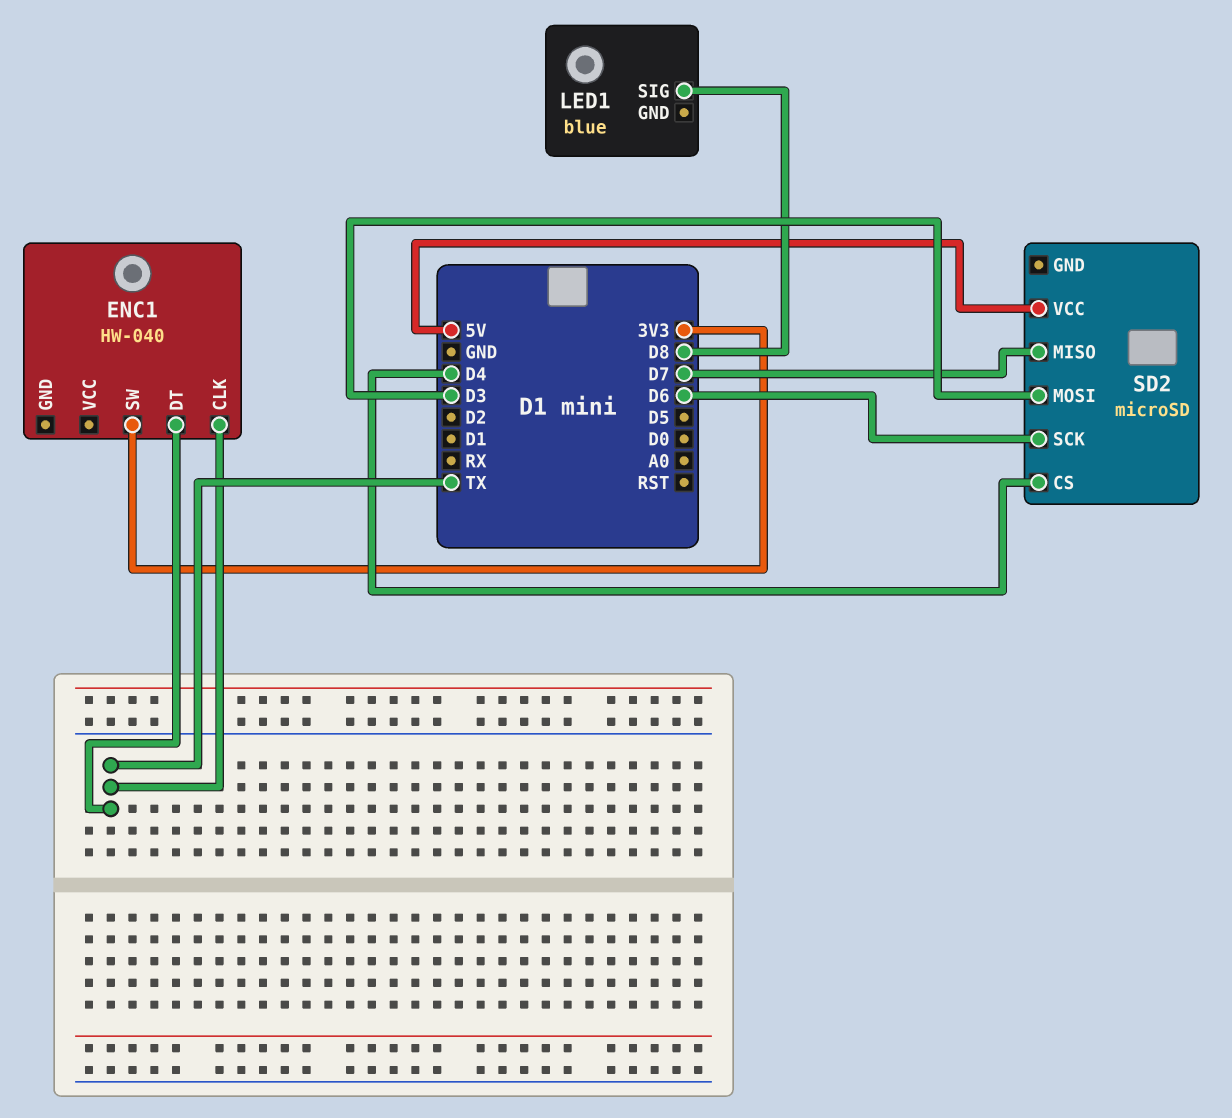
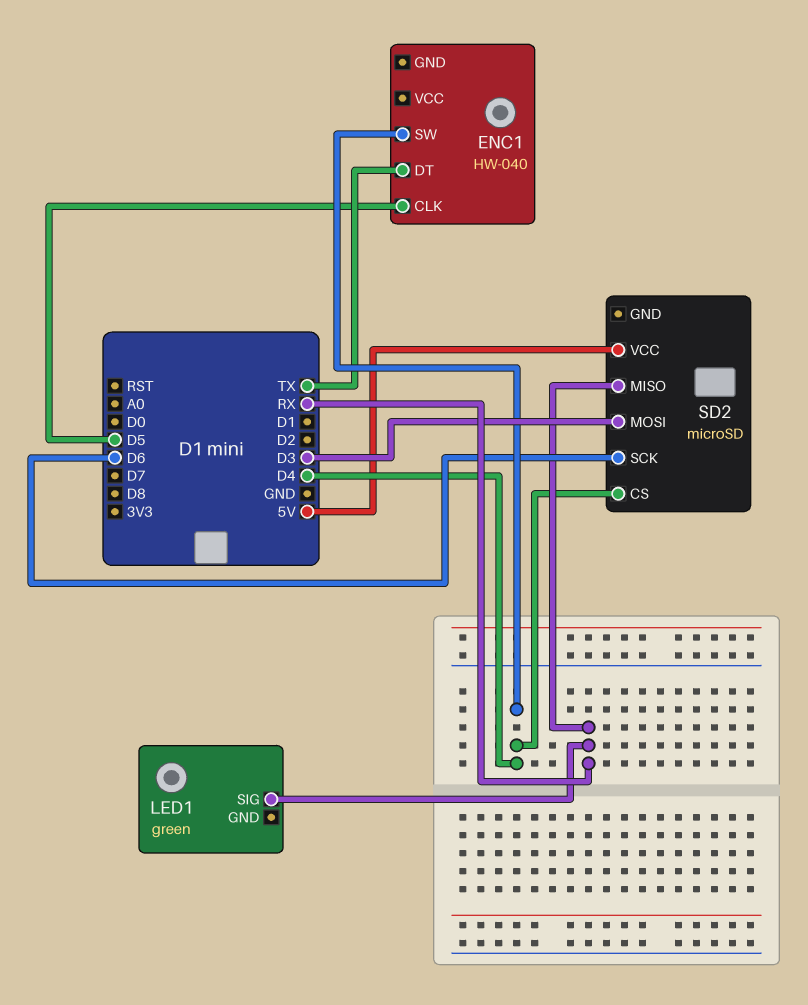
ENC1 pin CLK: TX -> D5
ENC1 pin SW: 3V3 -> D4
LED1: blue -> green
LED1 pin SIG: D8 -> RX
SD2 pin MISO: D7 -> RX

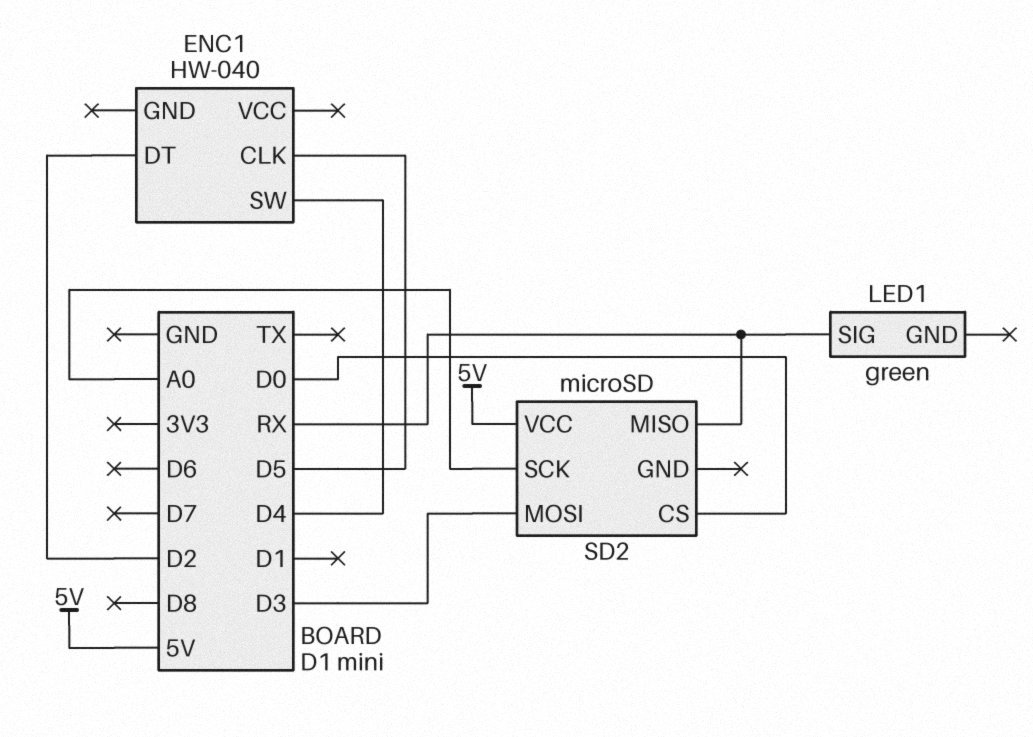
ENC1 pin DT: TX -> D2
SD2 pin CS: D4 -> D0
SD2 pin SCK: D6 -> A0

